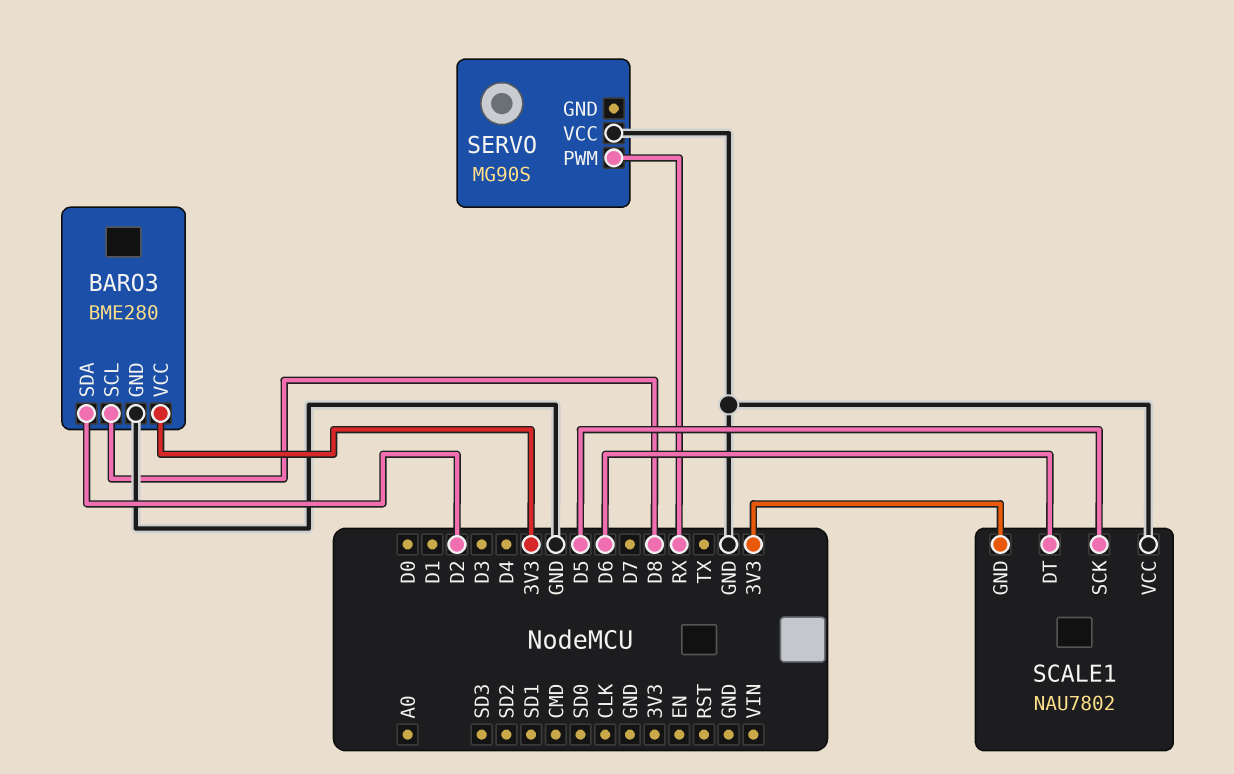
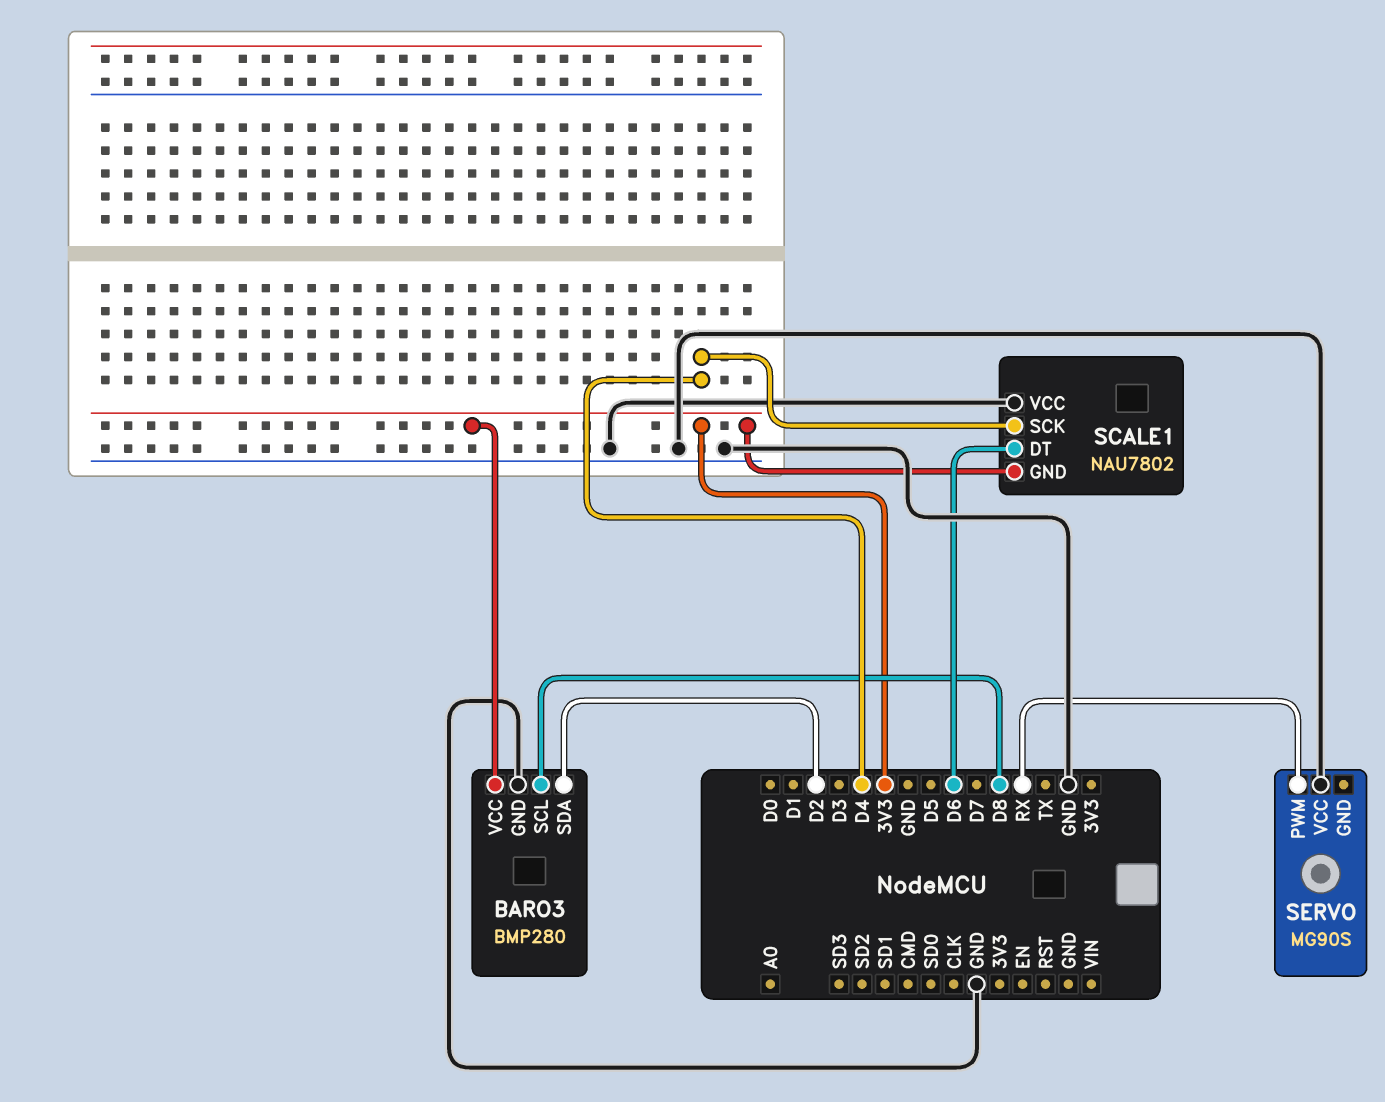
BARO3: BME280 -> BMP280
SCALE1 pin SCK: D5 -> D4

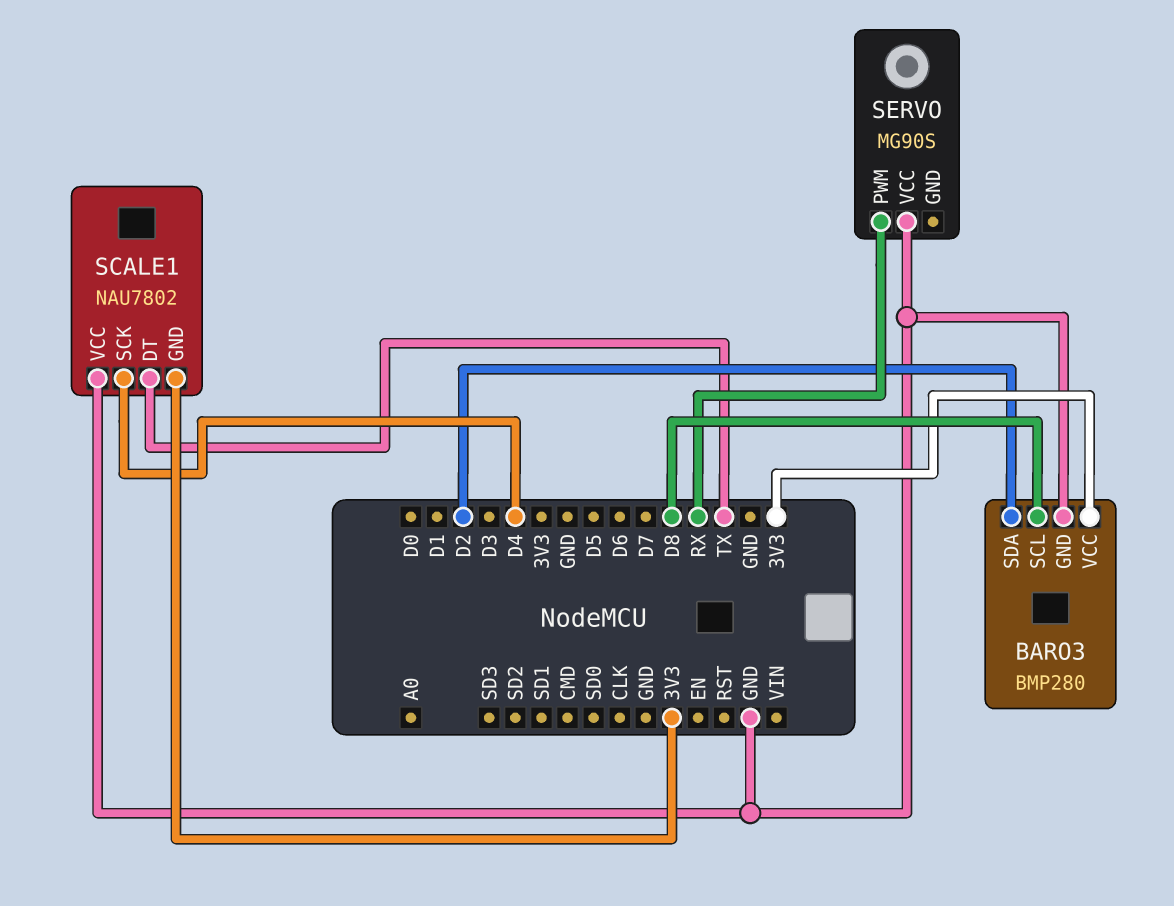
SCALE1 pin DT: D6 -> TX

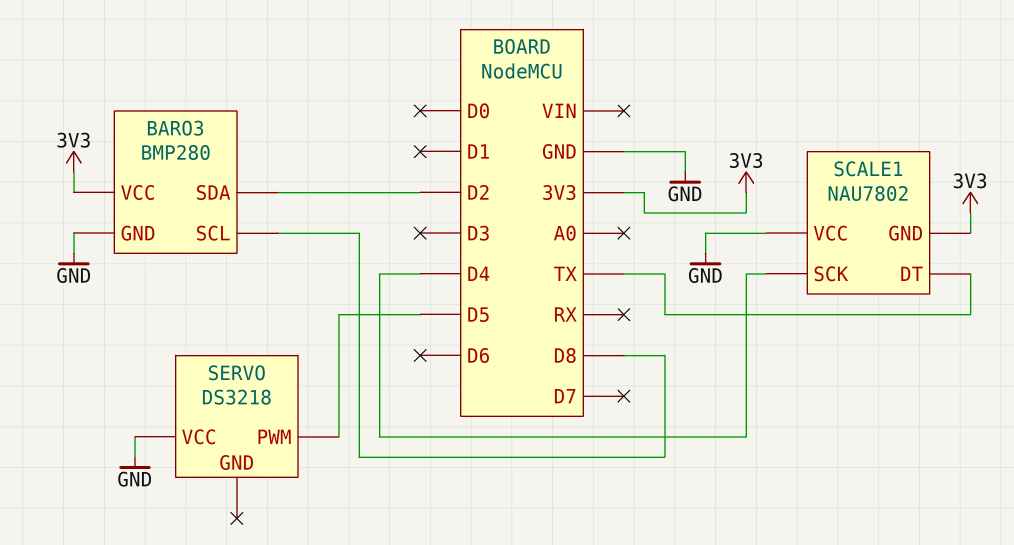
SERVO: MG90S -> DS3218
SERVO pin PWM: RX -> D5

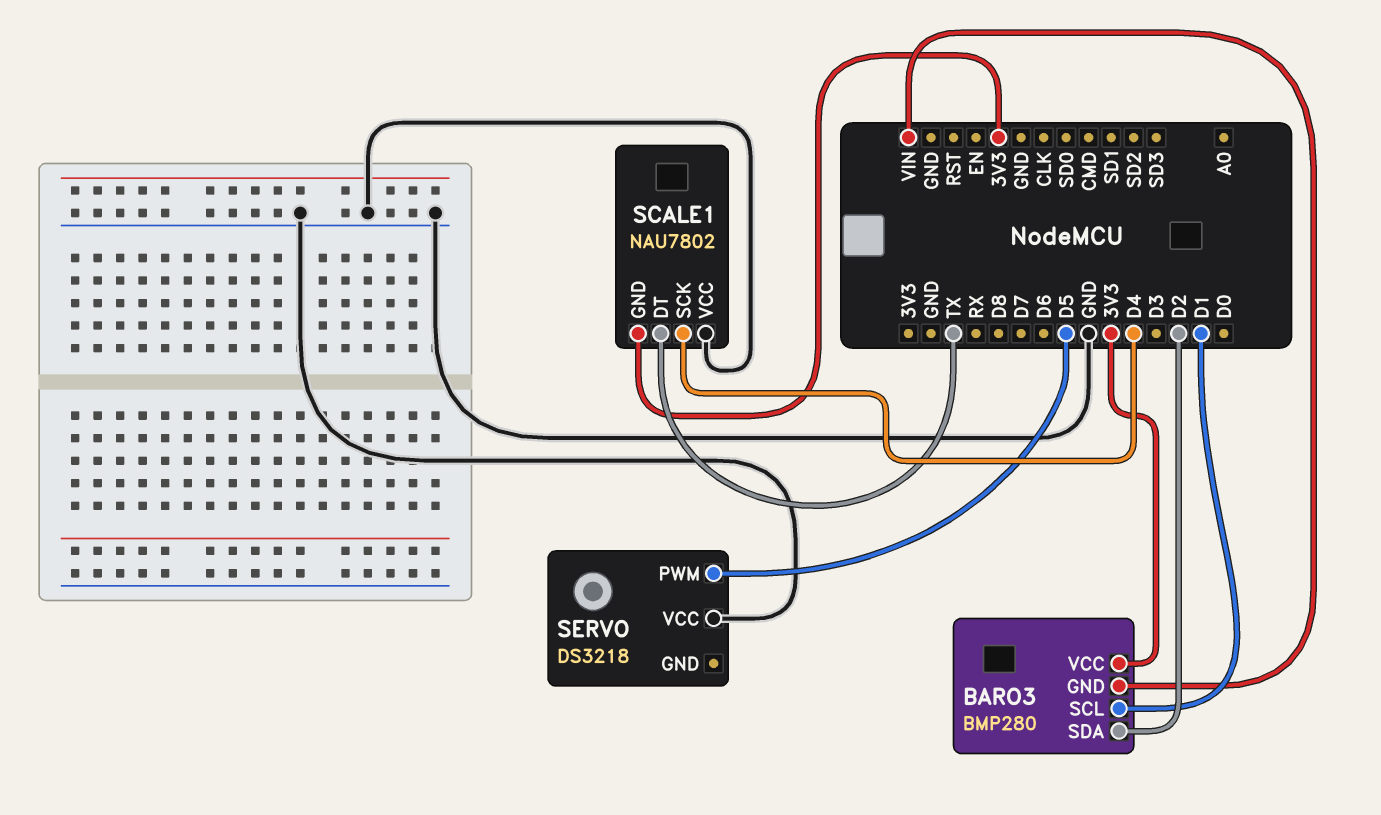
BARO3 pin GND: GND -> VIN
BARO3 pin SCL: D8 -> D1

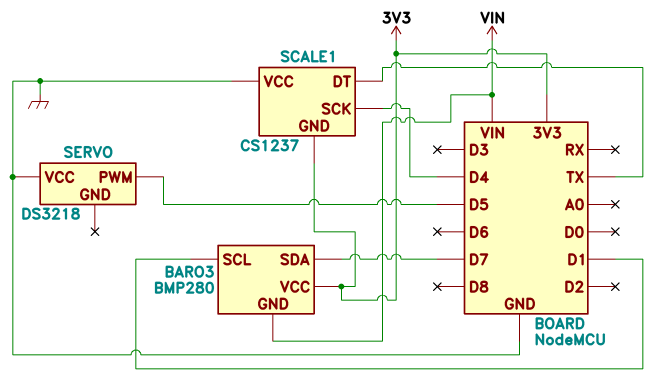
BARO3 pin SDA: D2 -> D7
SCALE1: NAU7802 -> CS1237

